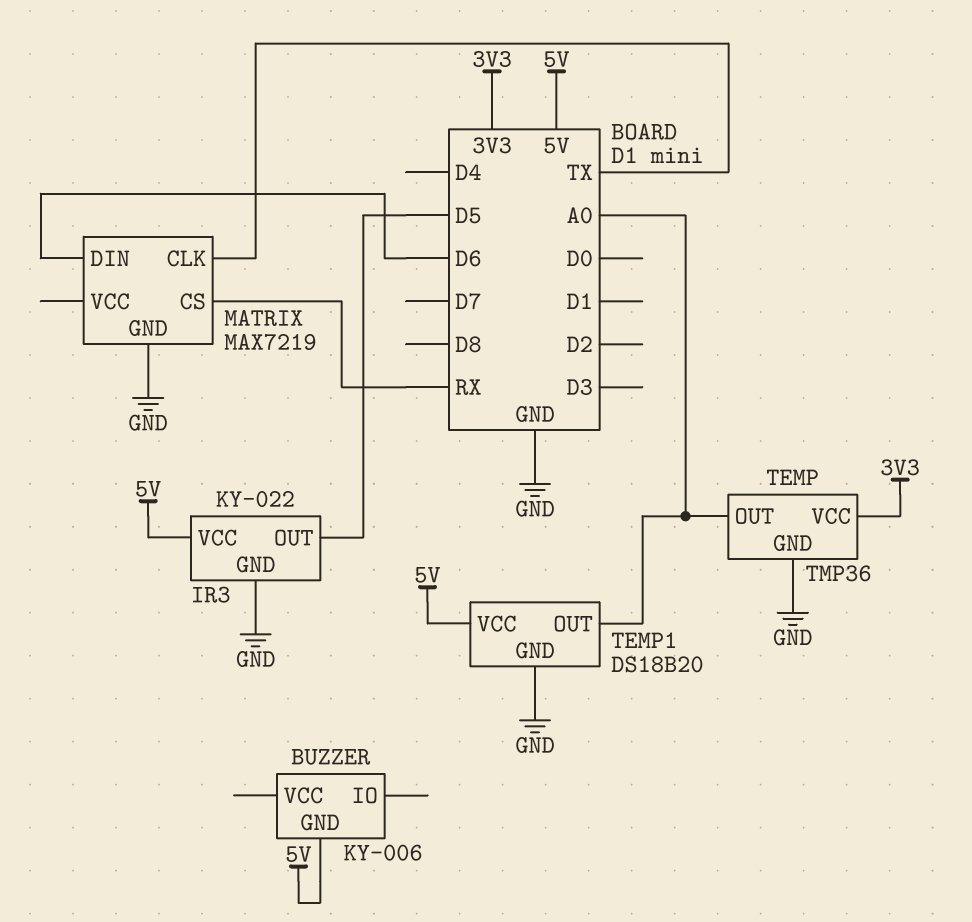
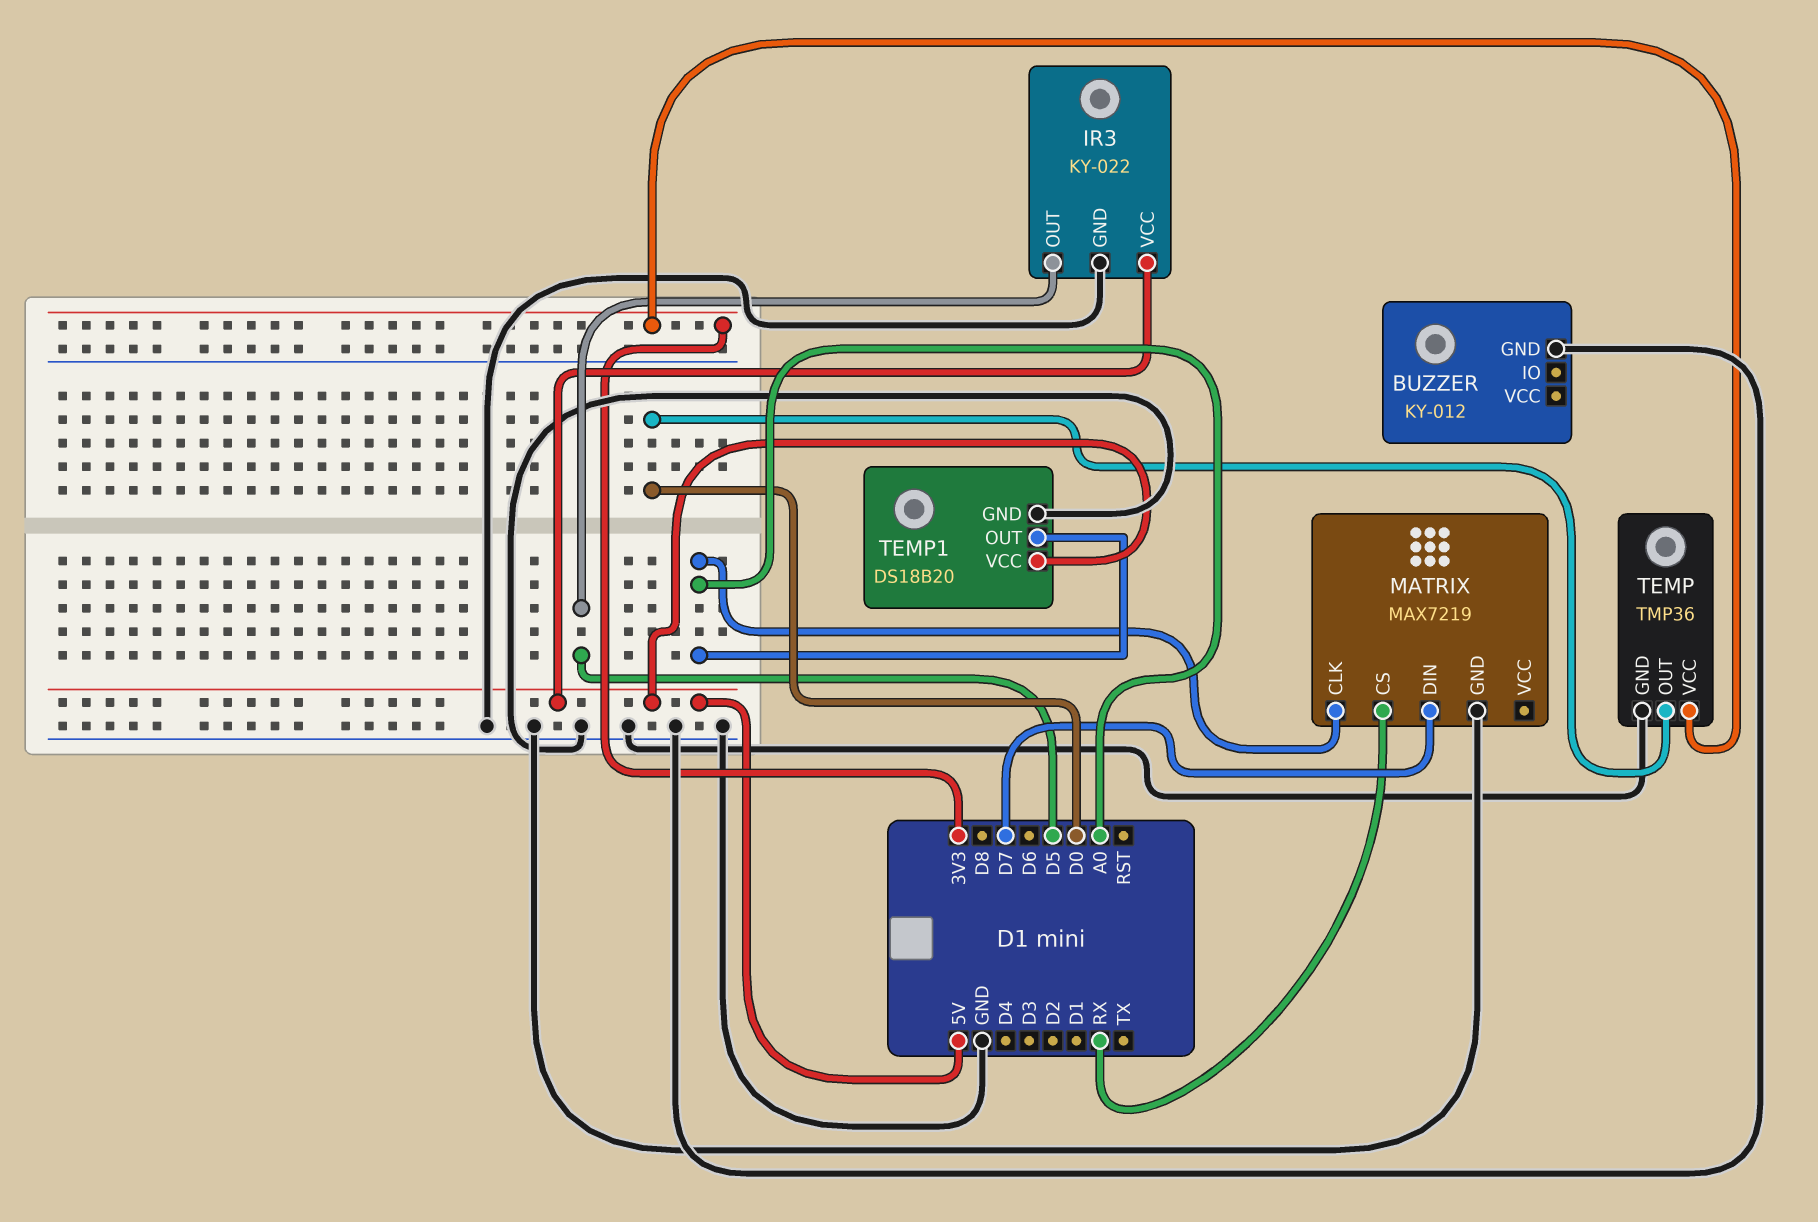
BUZZER: KY-006 -> KY-012
BUZZER pin GND: 5V -> GND
MATRIX pin CLK: TX -> A0
MATRIX pin DIN: D6 -> D7
TEMP pin OUT: A0 -> D0

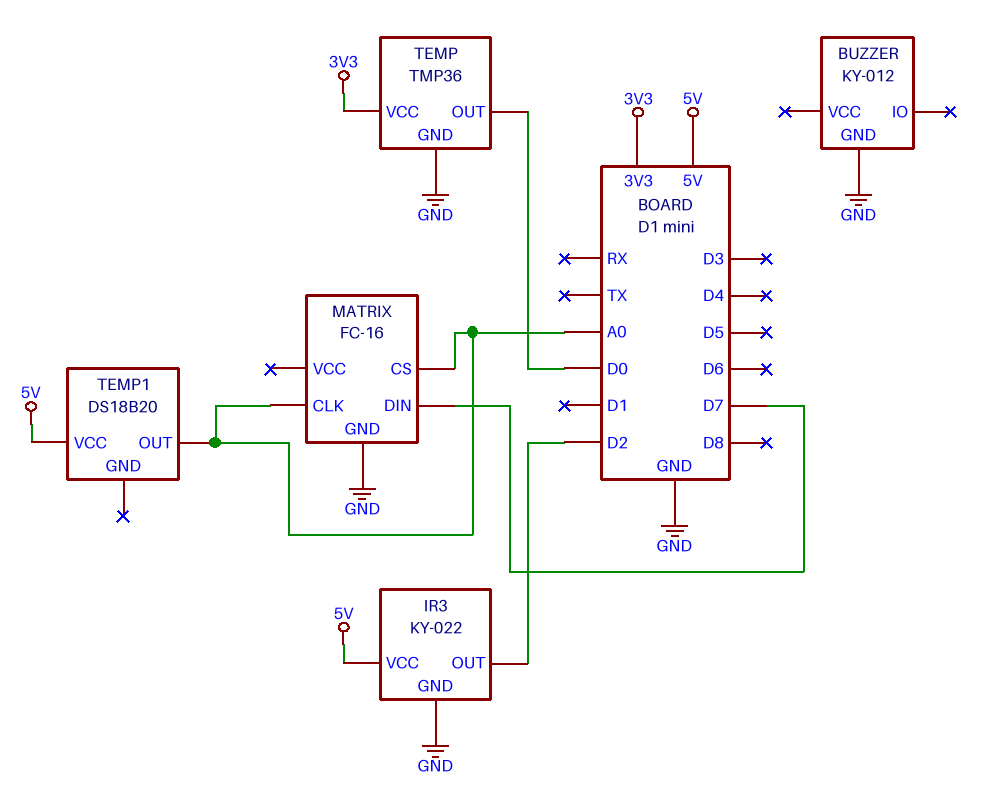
IR3 pin OUT: D5 -> D2
MATRIX: MAX7219 -> FC-16
MATRIX pin CS: RX -> A0
TEMP1 pin GND: GND -> none

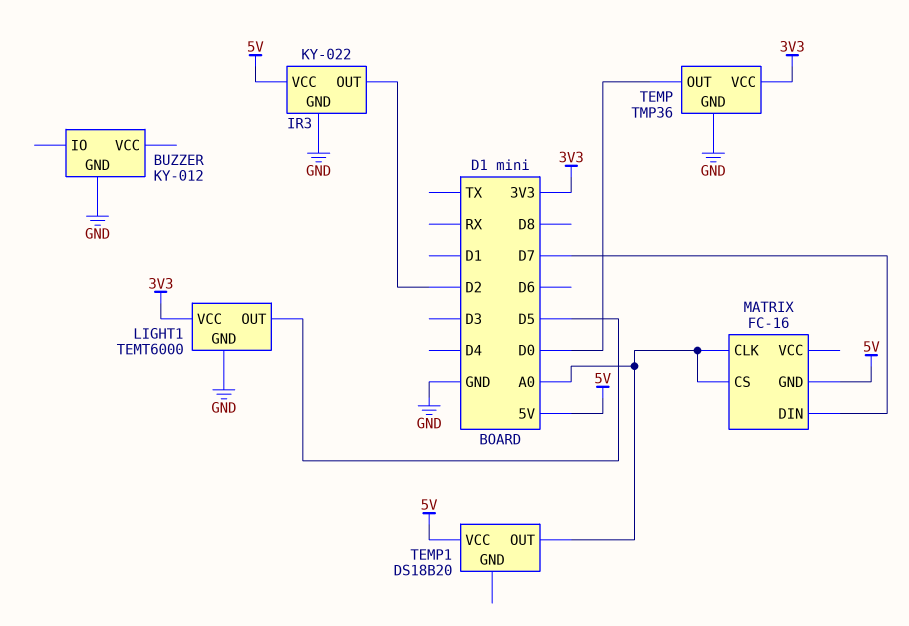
LIGHT1: none -> TEMT6000
LIGHT1 pin GND: none -> GND
LIGHT1 pin OUT: none -> D5
LIGHT1 pin VCC: none -> 3V3
MATRIX pin GND: GND -> 5V

